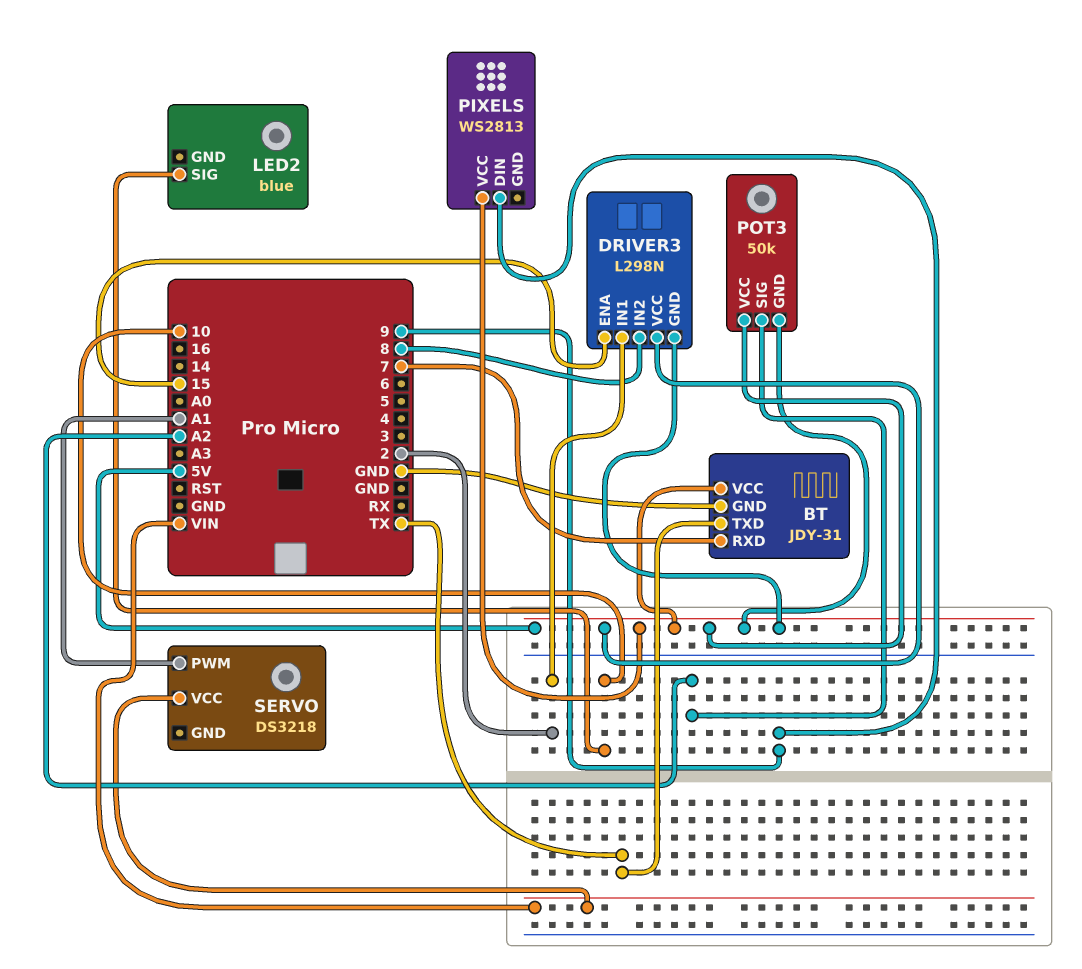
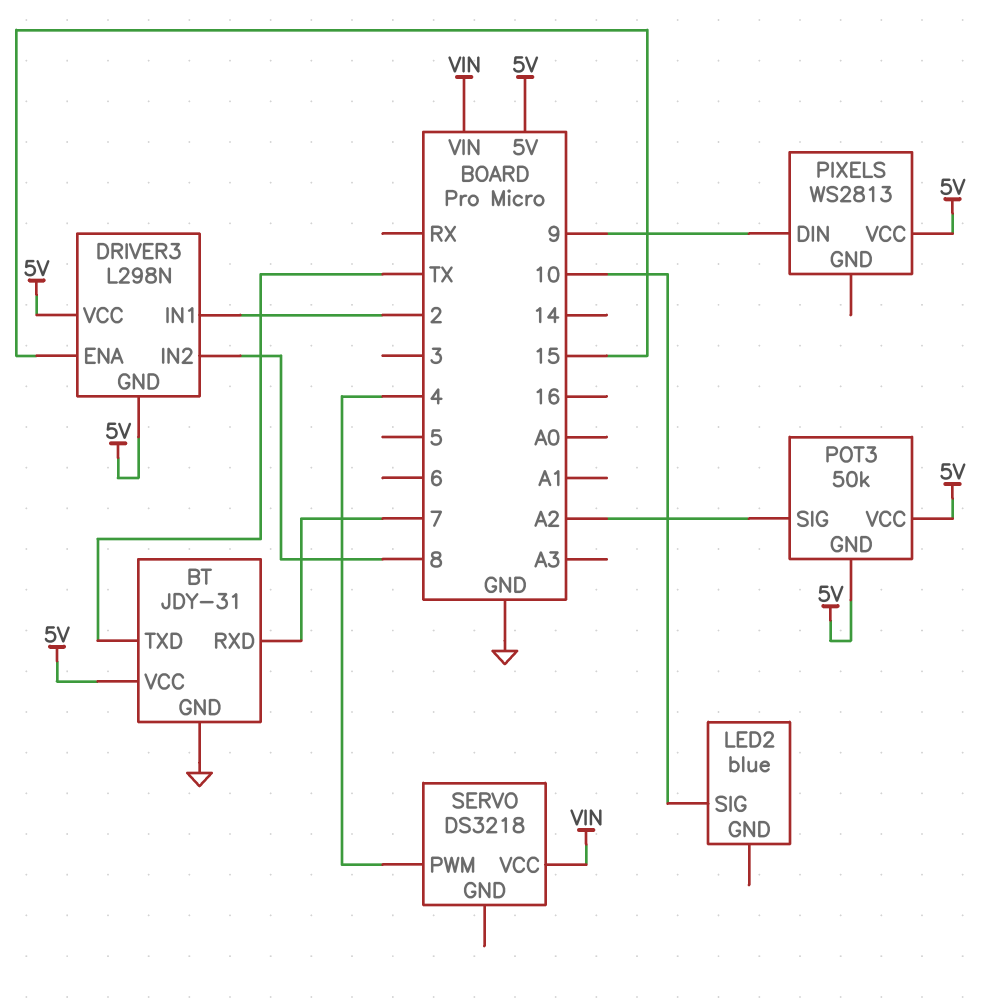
SERVO pin PWM: A1 -> 4

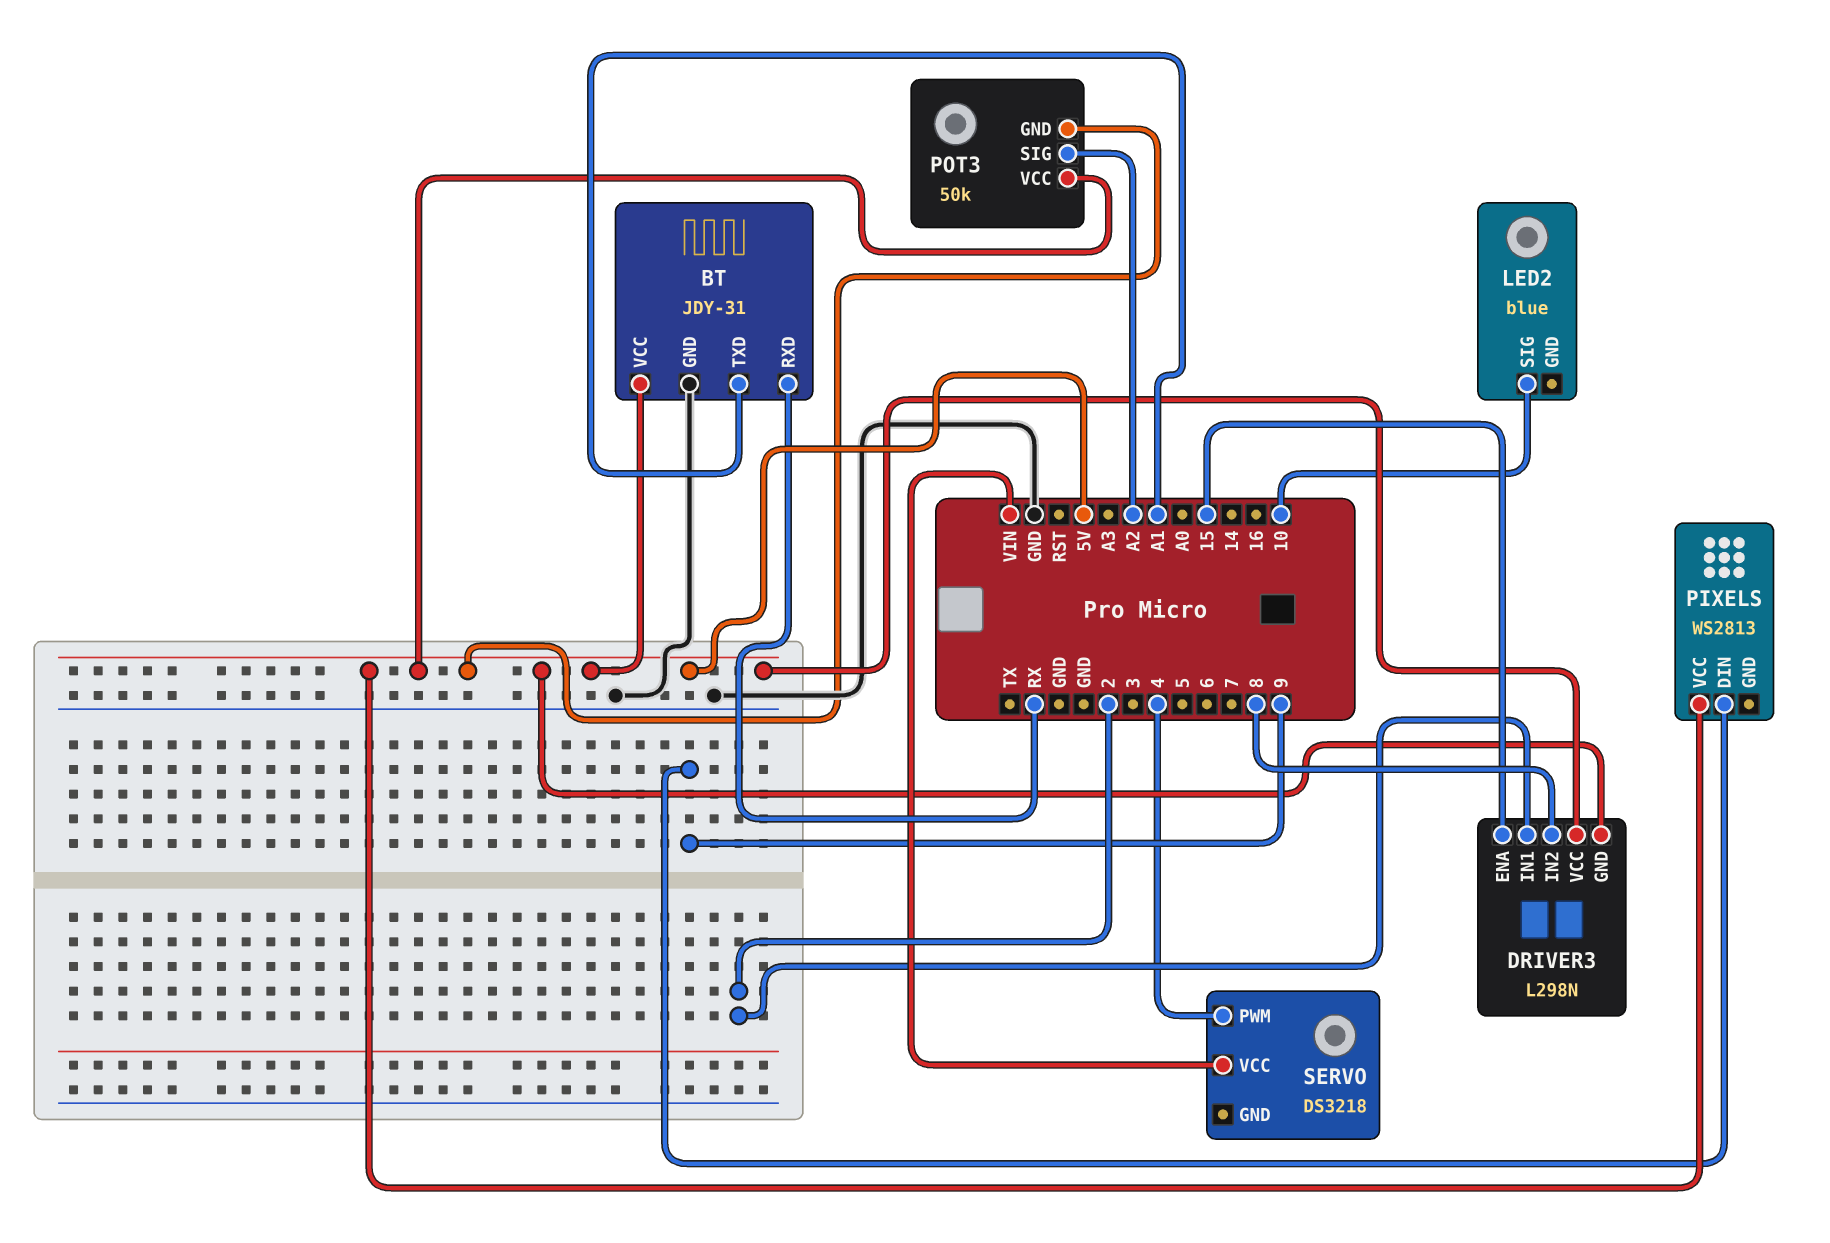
BT pin RXD: 7 -> RX
BT pin TXD: TX -> A1

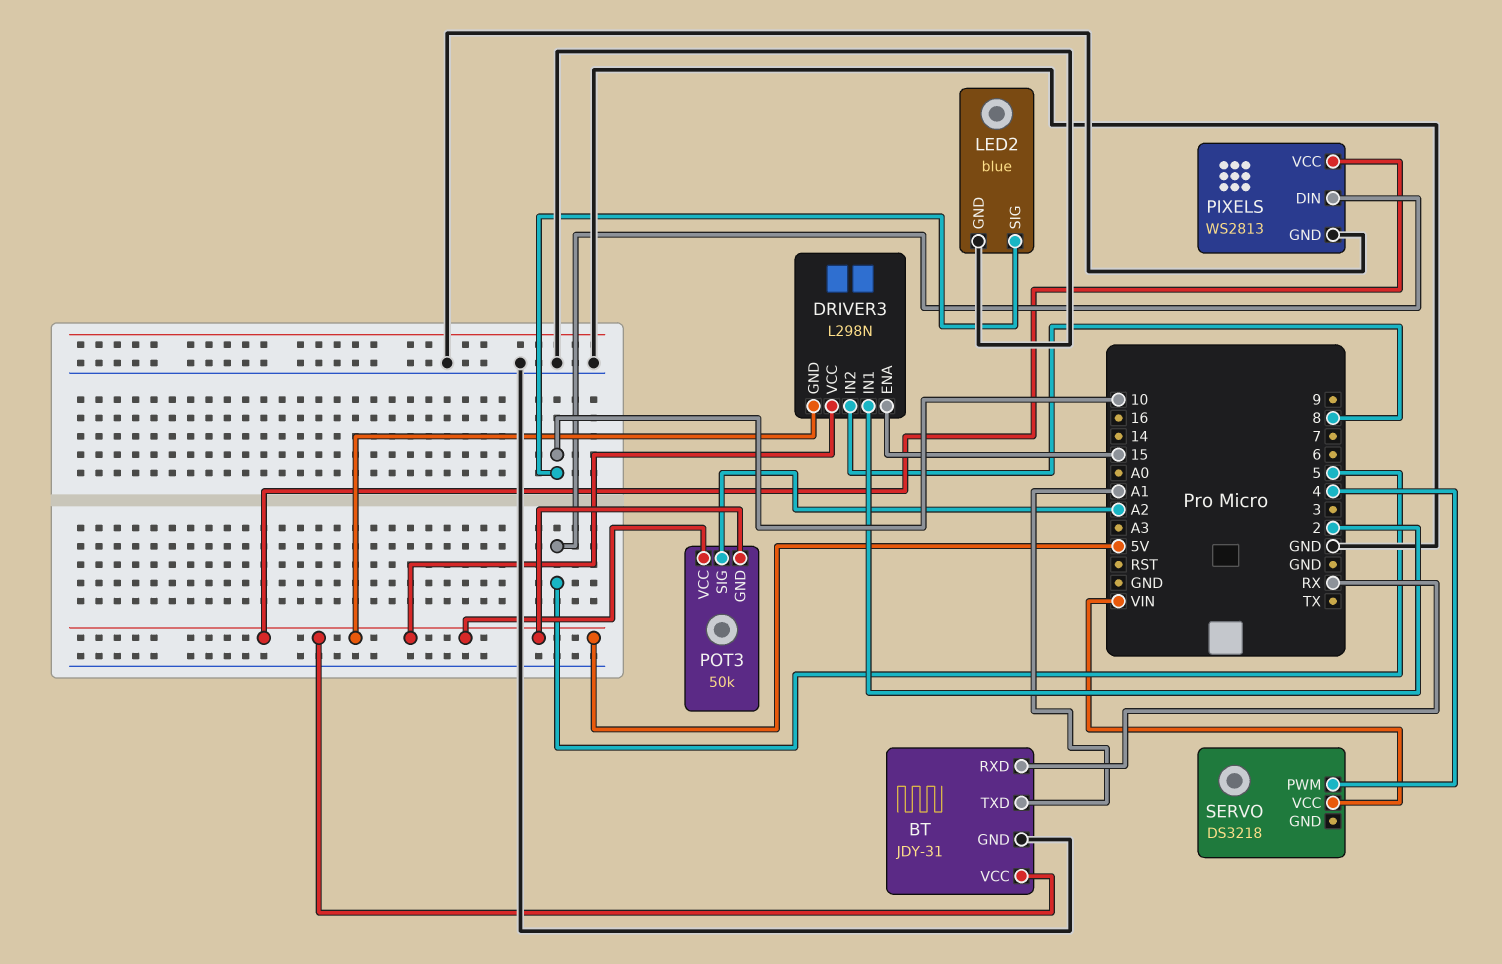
LED2 pin GND: none -> GND
PIXELS pin DIN: 9 -> 5
PIXELS pin GND: none -> GND

